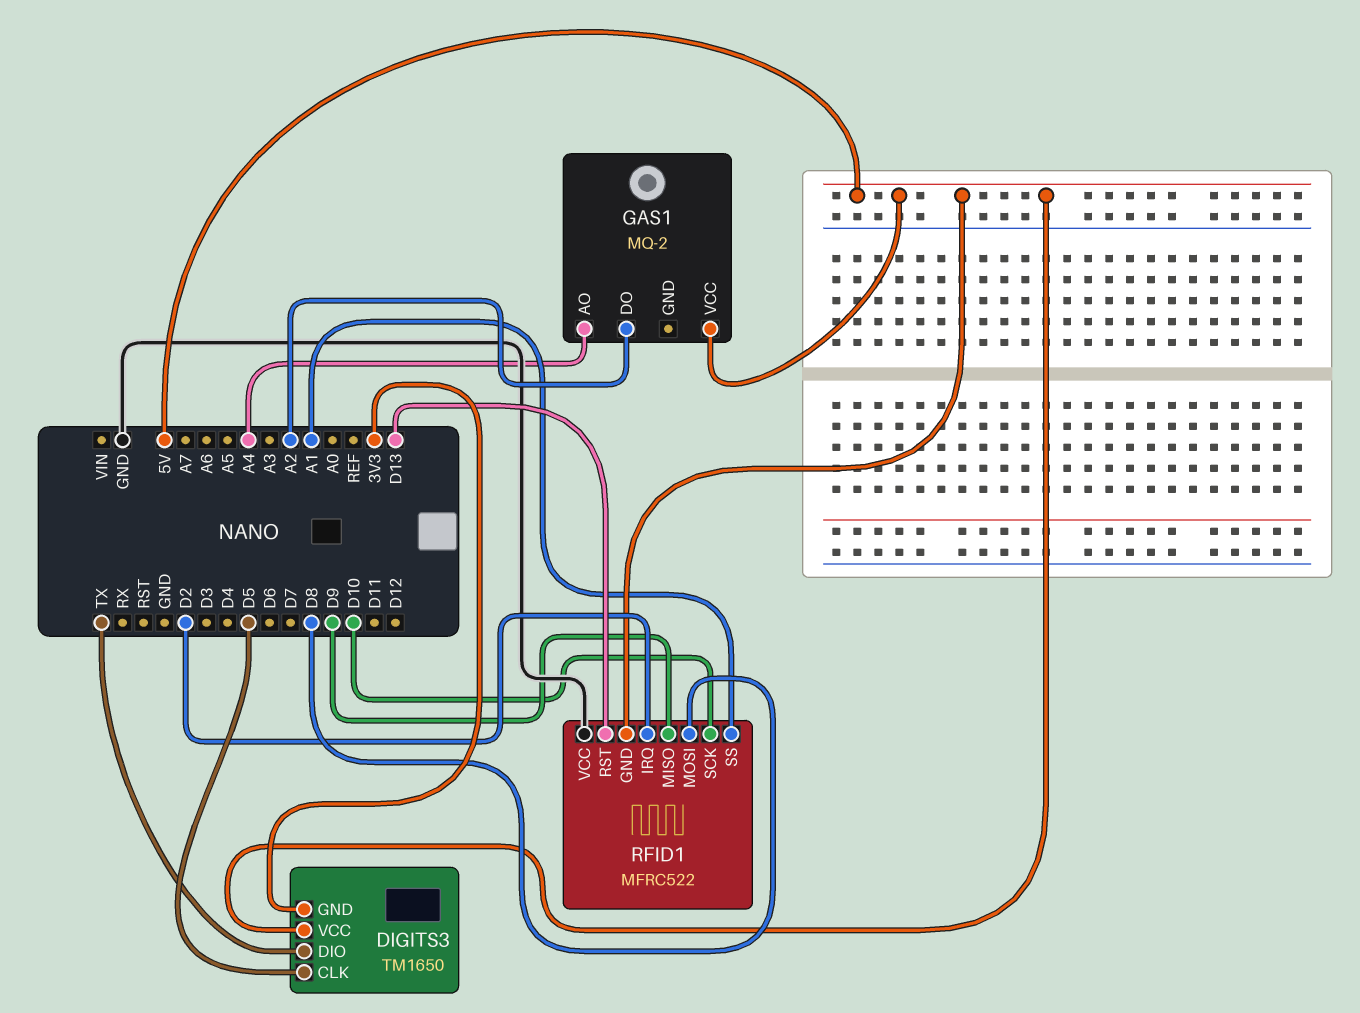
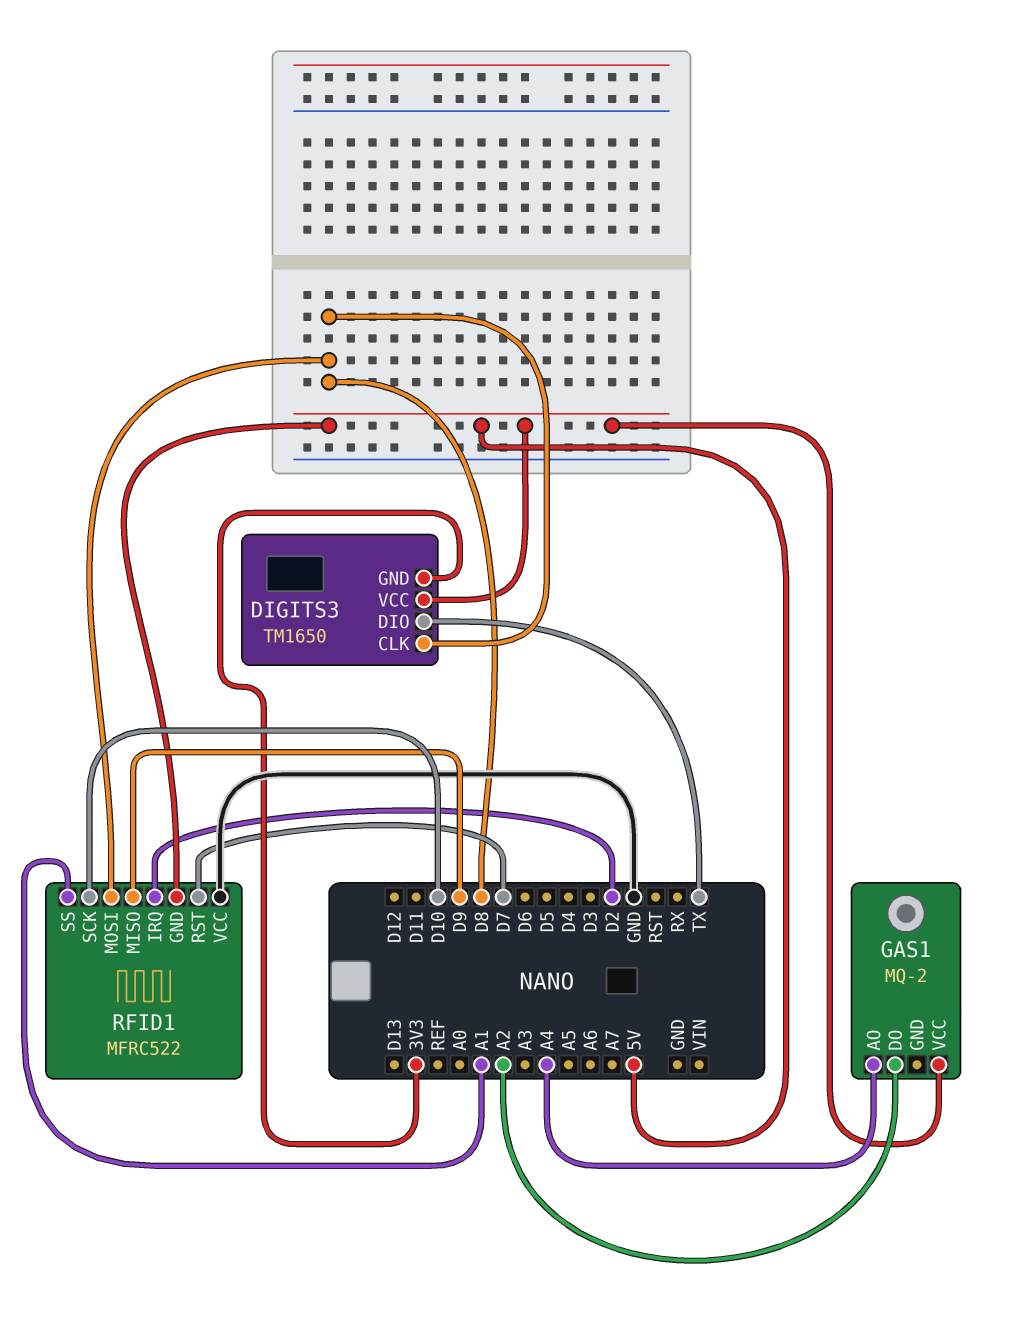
DIGITS3 pin CLK: D5 -> D8
RFID1 pin RST: D13 -> D7

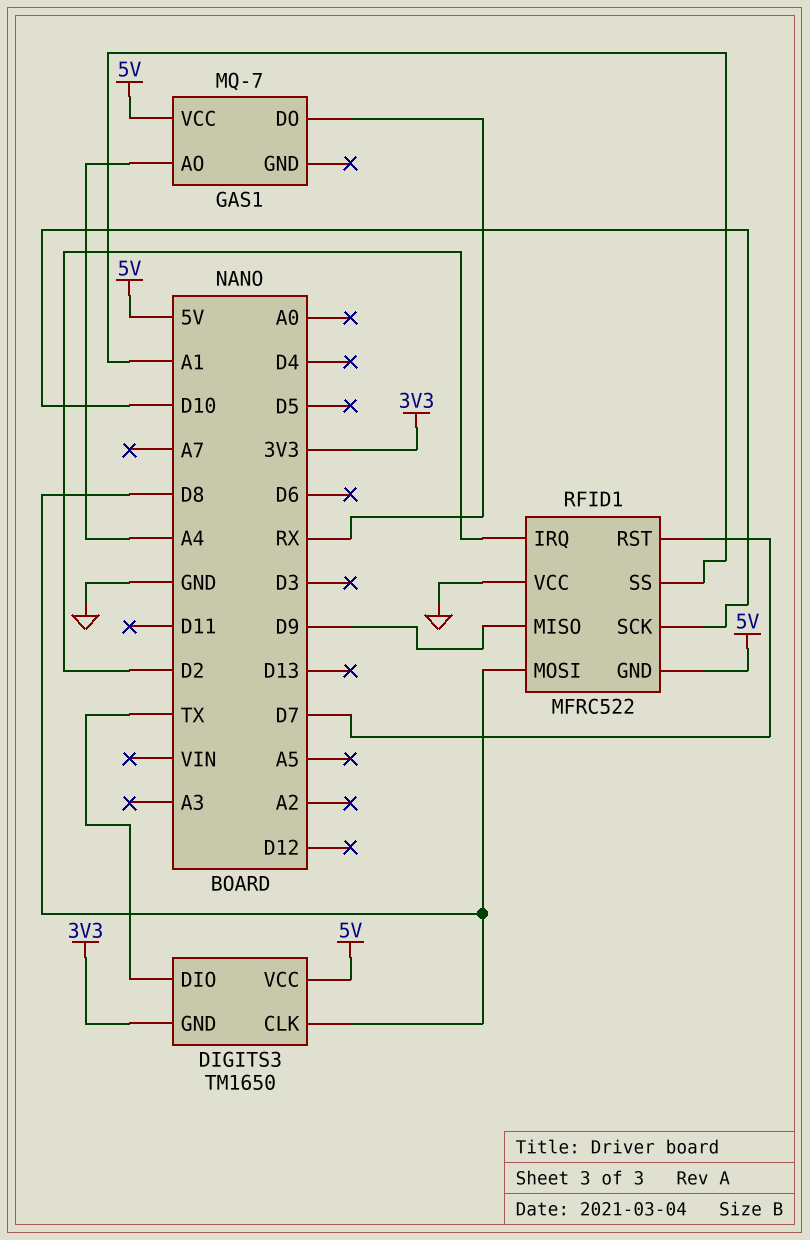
GAS1: MQ-2 -> MQ-7
GAS1 pin DO: A2 -> RX

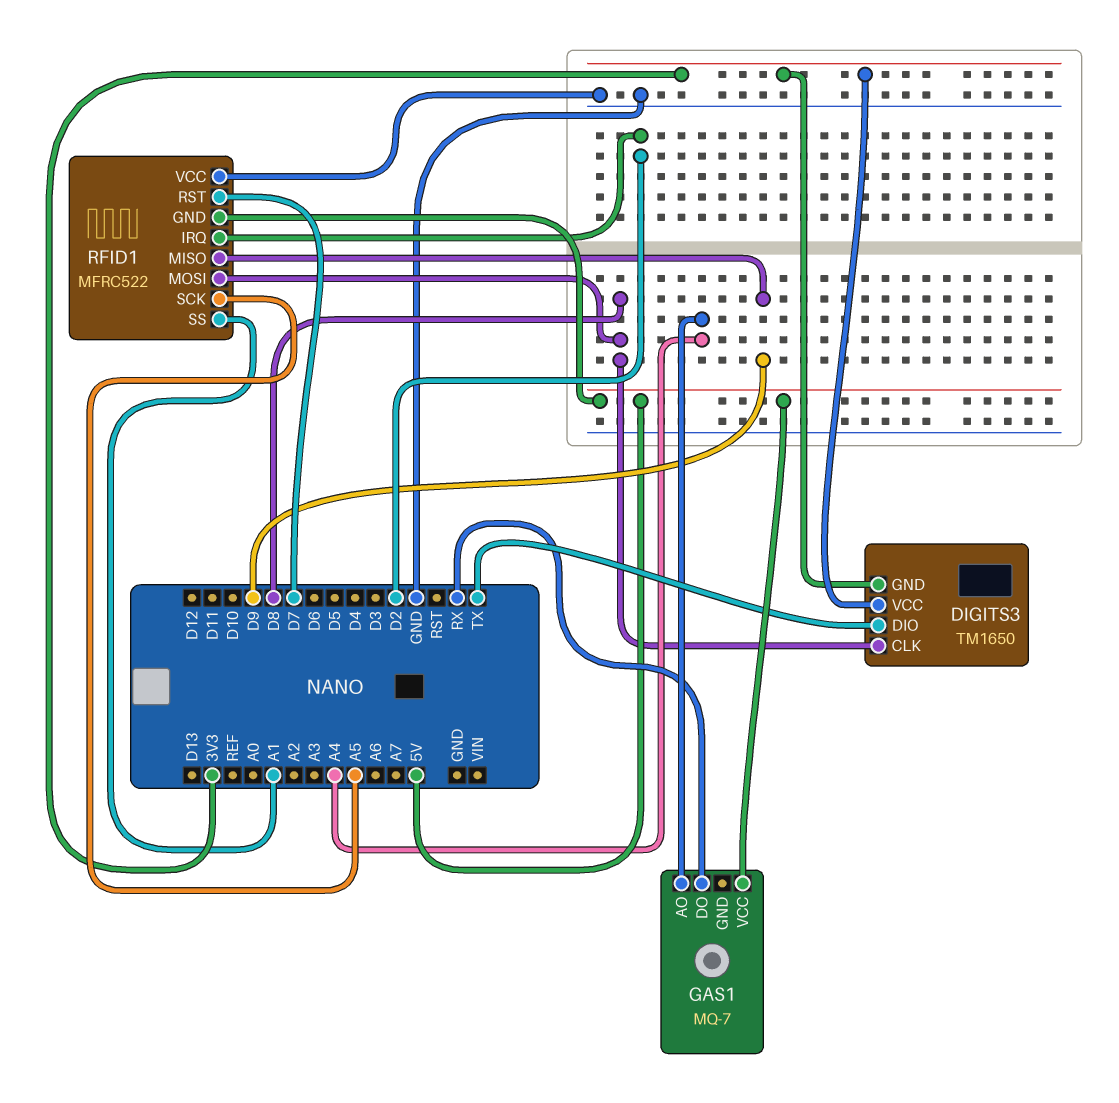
DIGITS3 pin VCC: 5V -> 3V3
RFID1 pin SCK: D10 -> A5

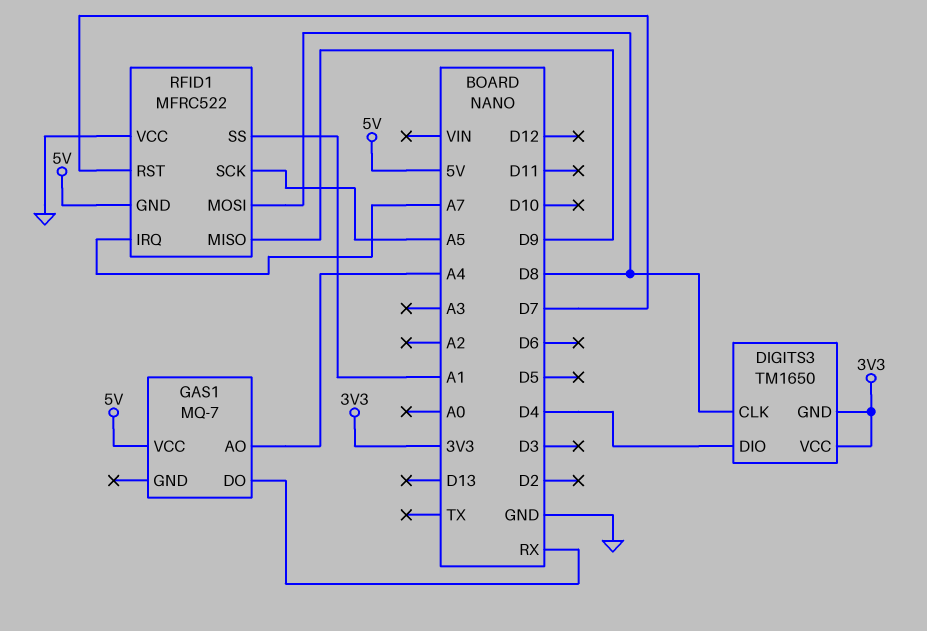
DIGITS3 pin DIO: TX -> D4
RFID1 pin IRQ: D2 -> A7

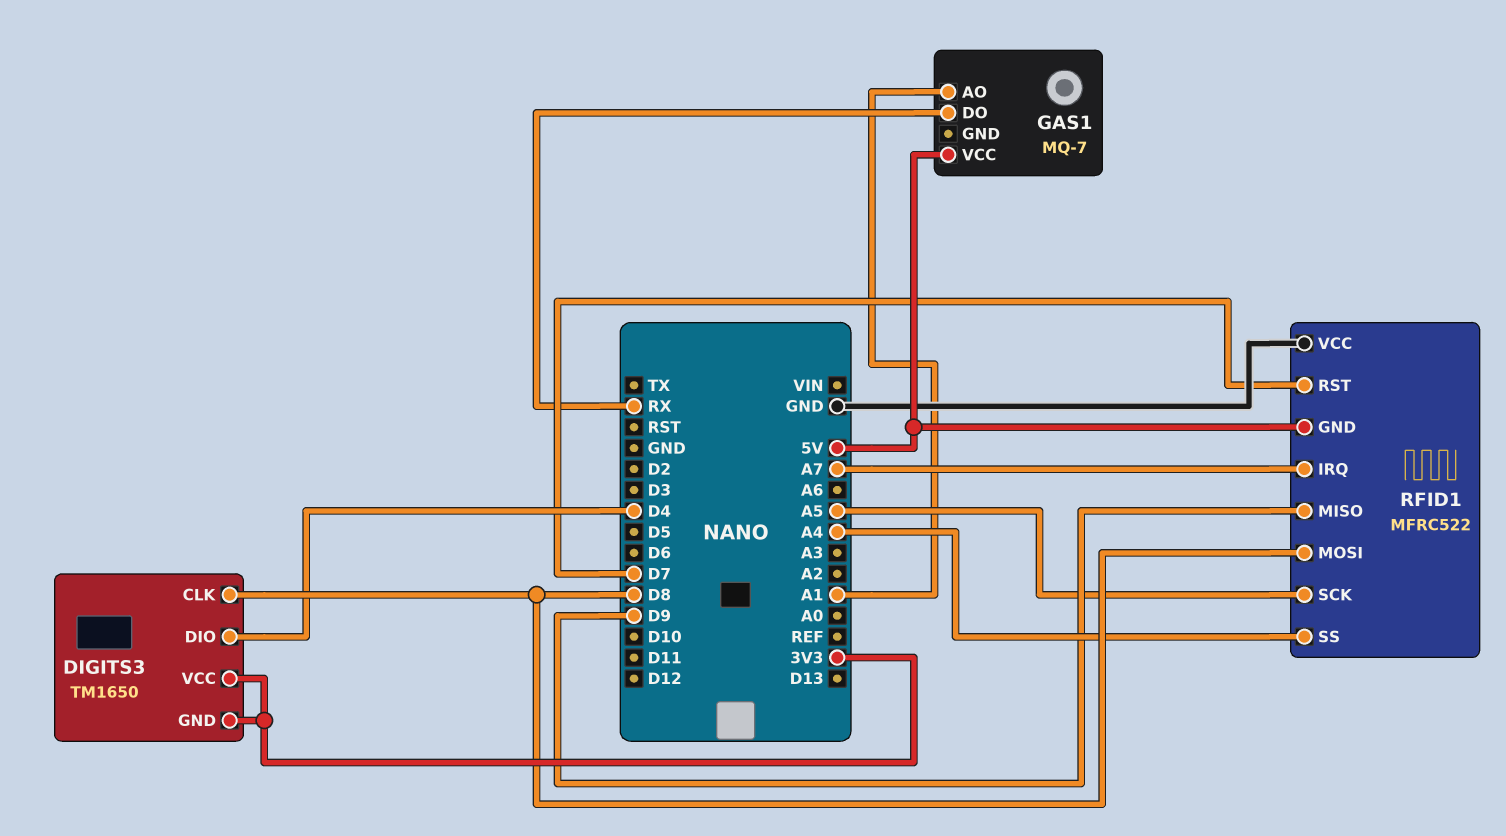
GAS1 pin AO: A4 -> A1
RFID1 pin SS: A1 -> A4

